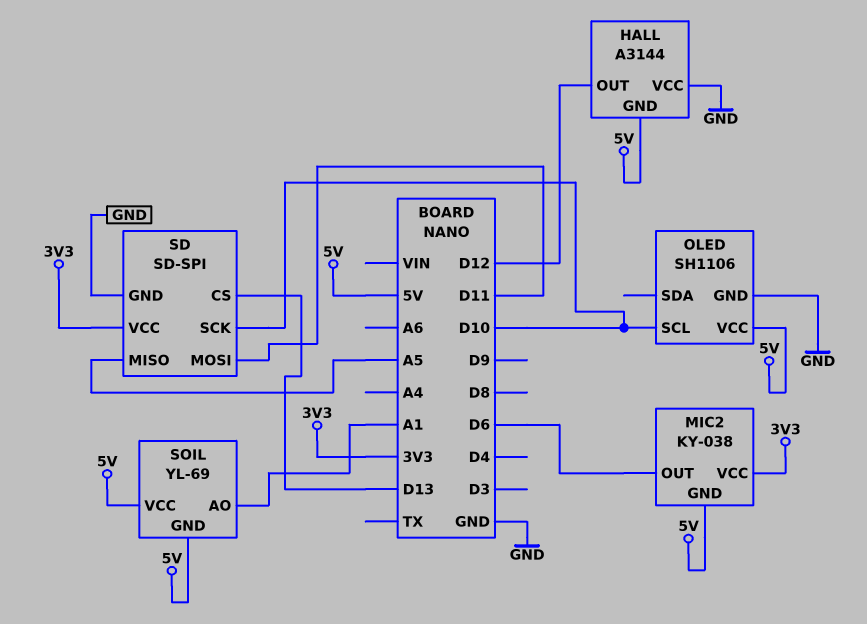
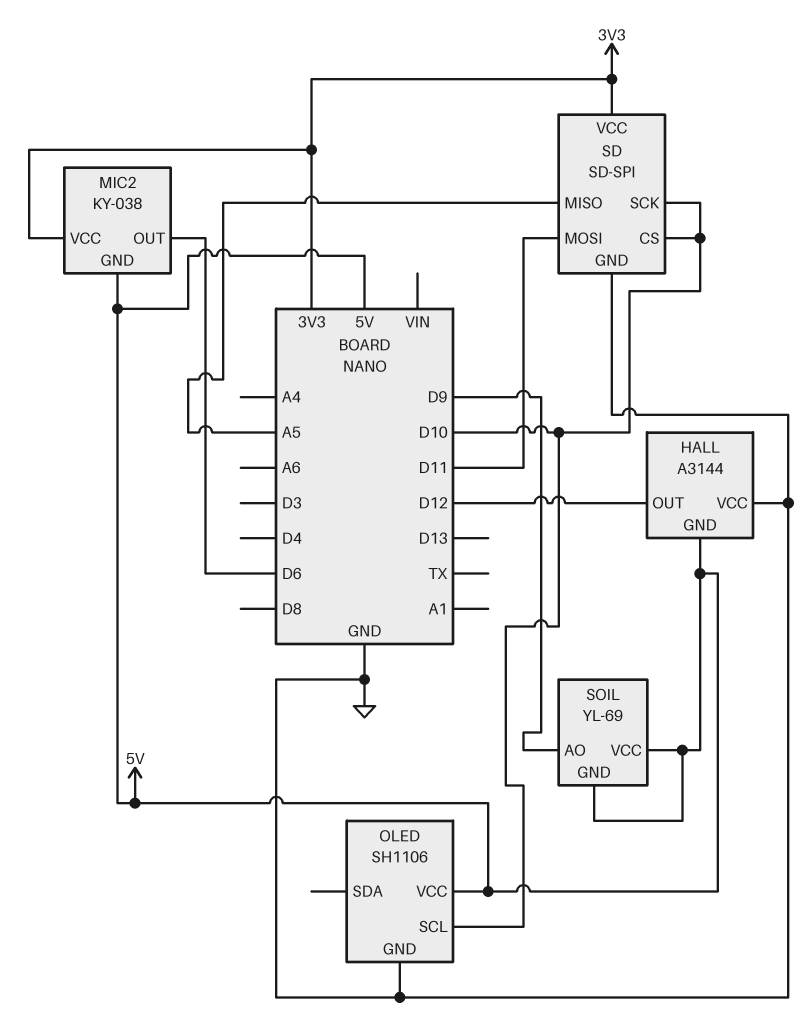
SD pin CS: D13 -> D10
SOIL pin AO: A1 -> D9

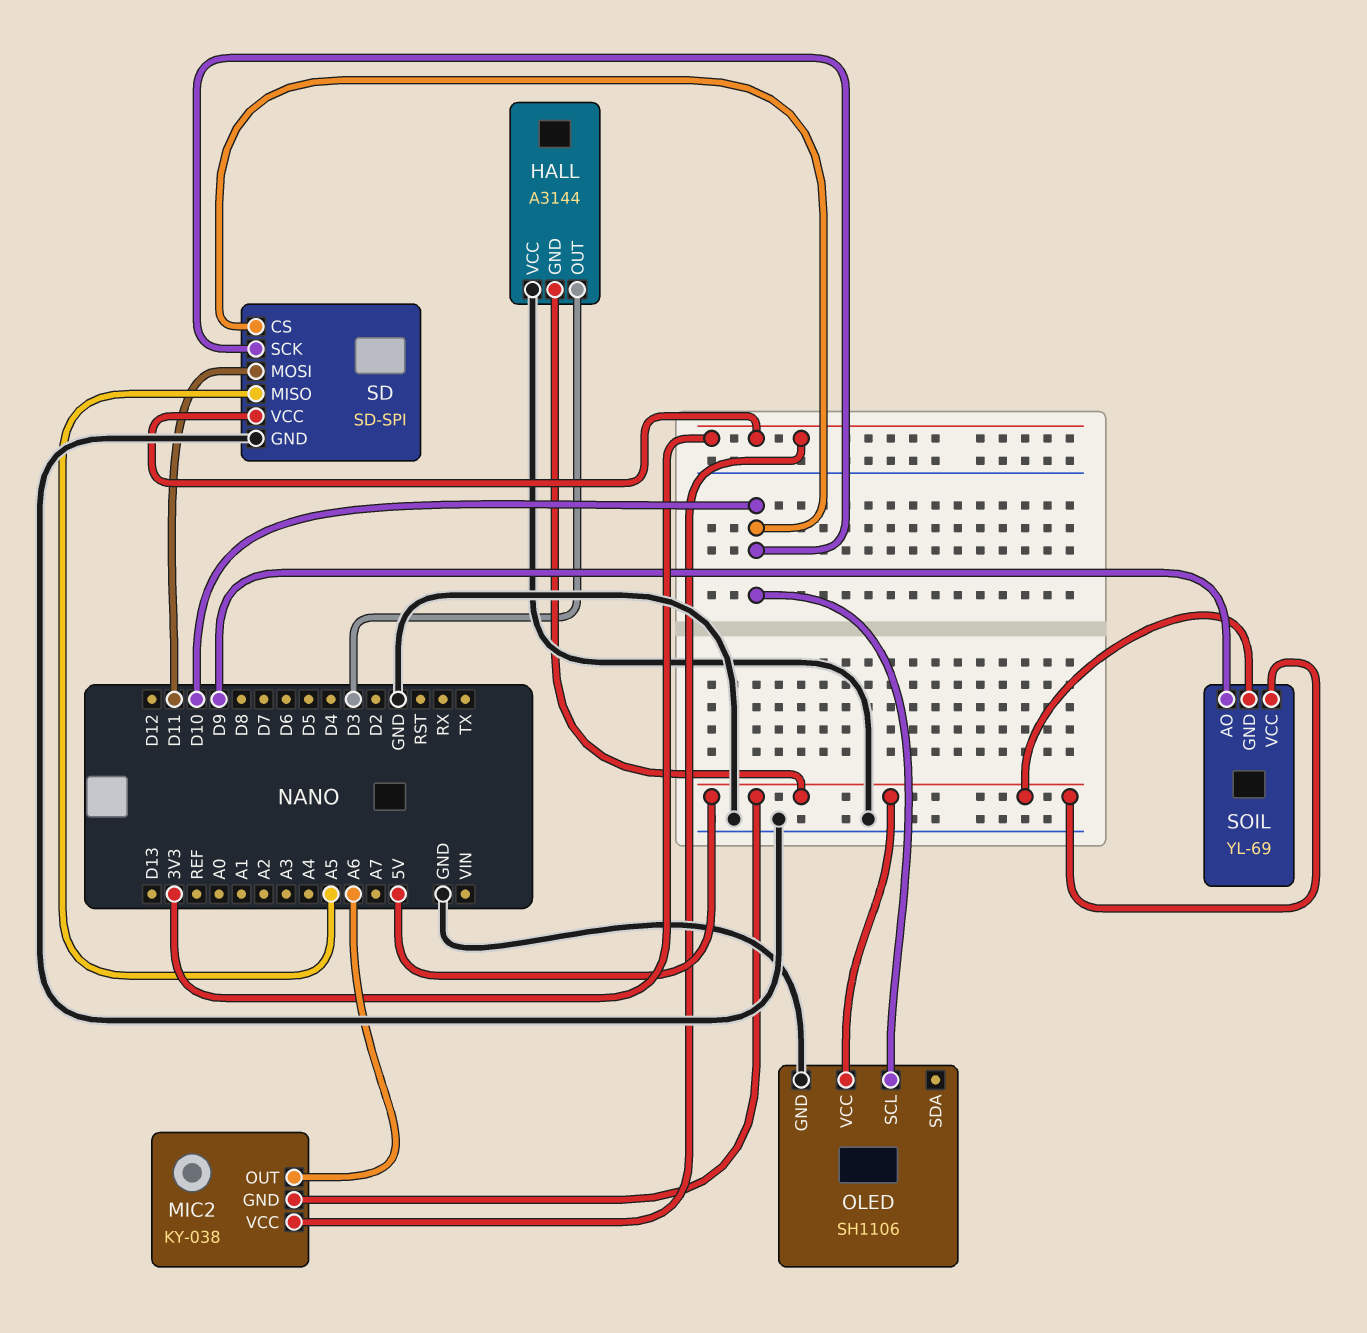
HALL pin OUT: D12 -> D3
MIC2 pin OUT: D6 -> A6

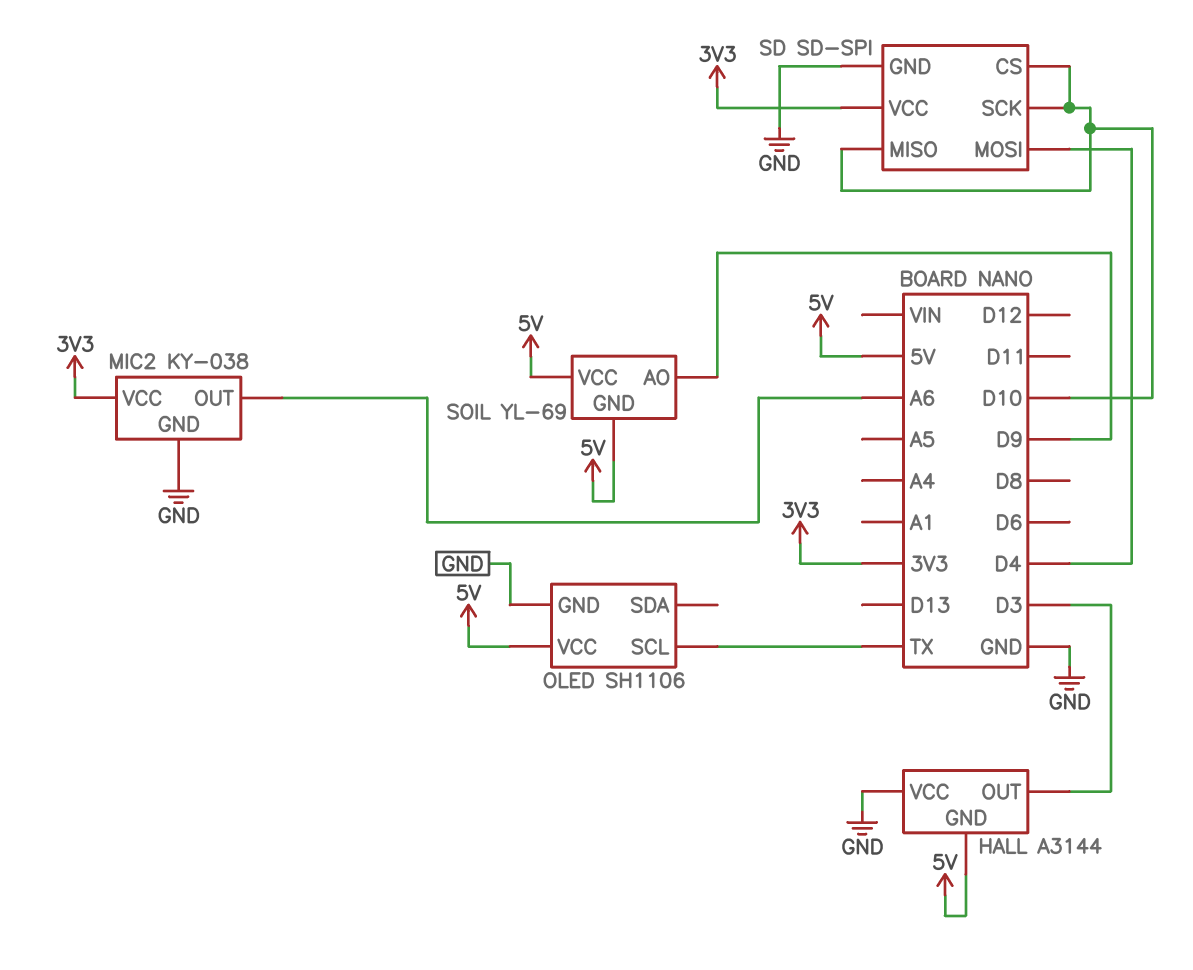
MIC2 pin GND: 5V -> GND
OLED pin SCL: D10 -> TX
SD pin MISO: A5 -> D10
SD pin MOSI: D11 -> D4

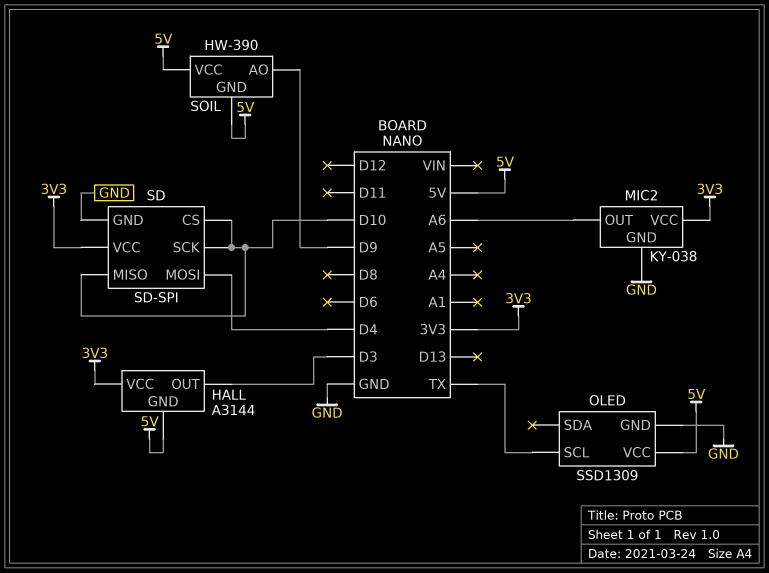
HALL pin VCC: GND -> 3V3
OLED: SH1106 -> SSD1309
SOIL: YL-69 -> HW-390

